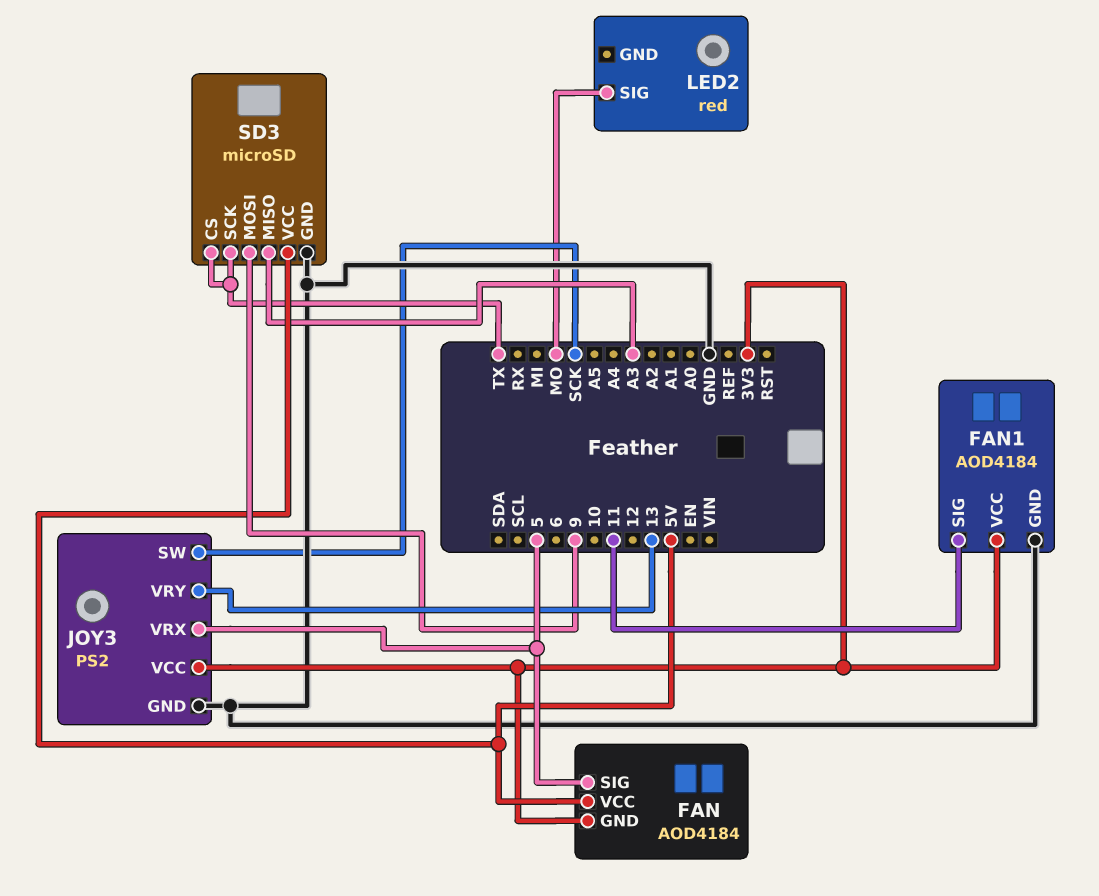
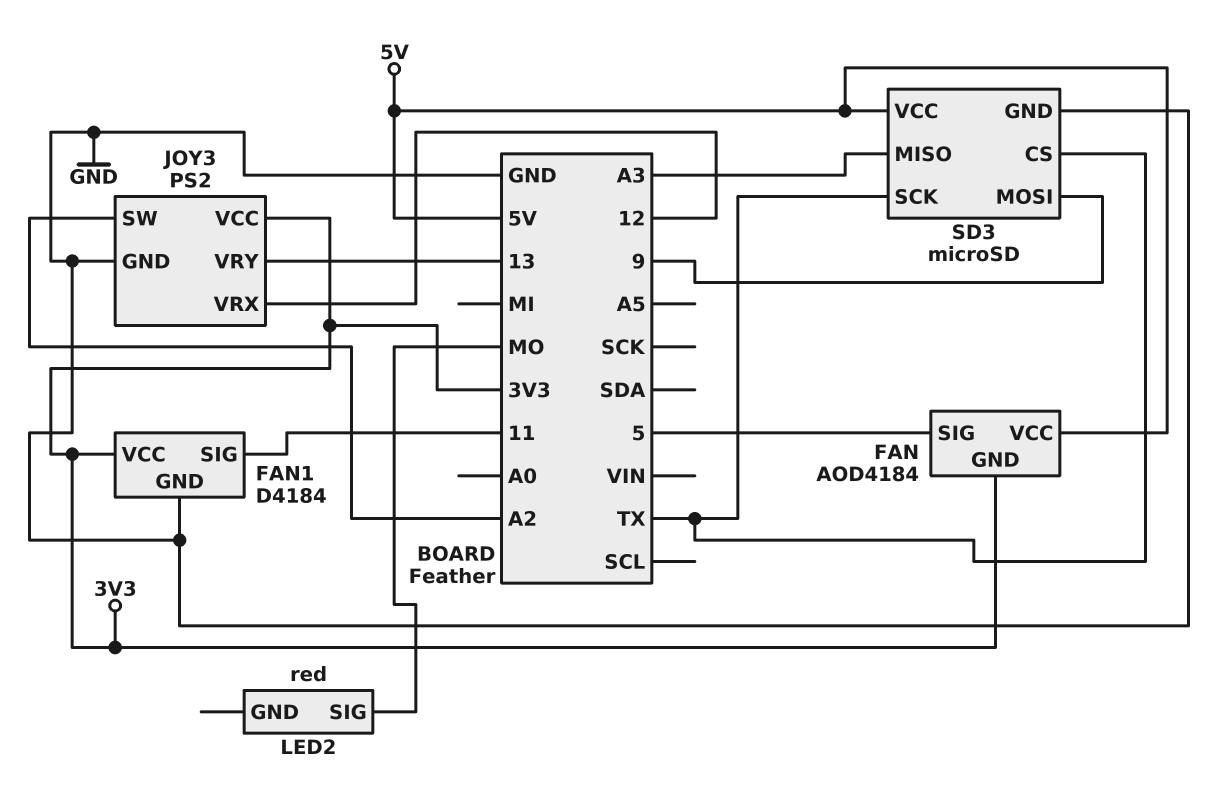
FAN1: AOD4184 -> D4184
JOY3 pin SW: SCK -> A2
JOY3 pin VRX: 5 -> 12

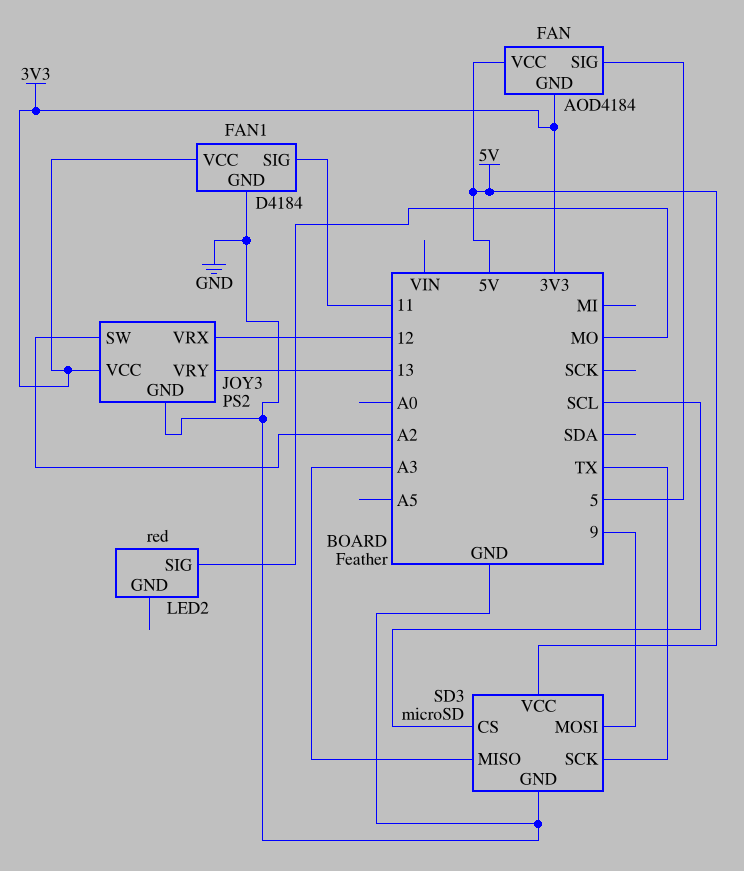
SD3 pin CS: TX -> SCL

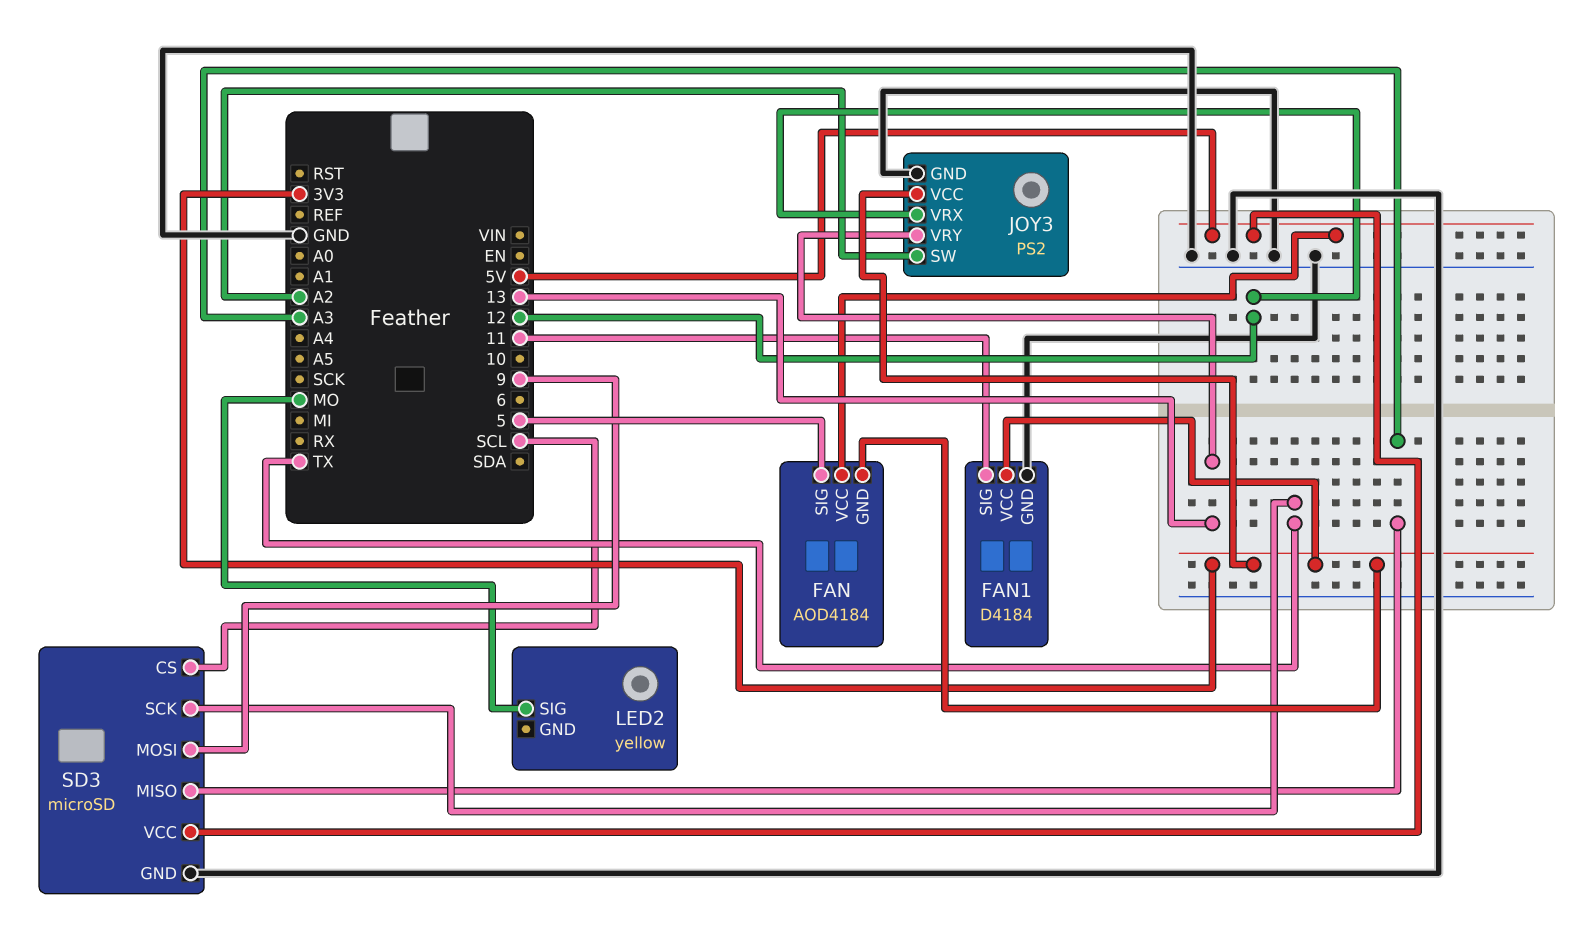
LED2: red -> yellow

